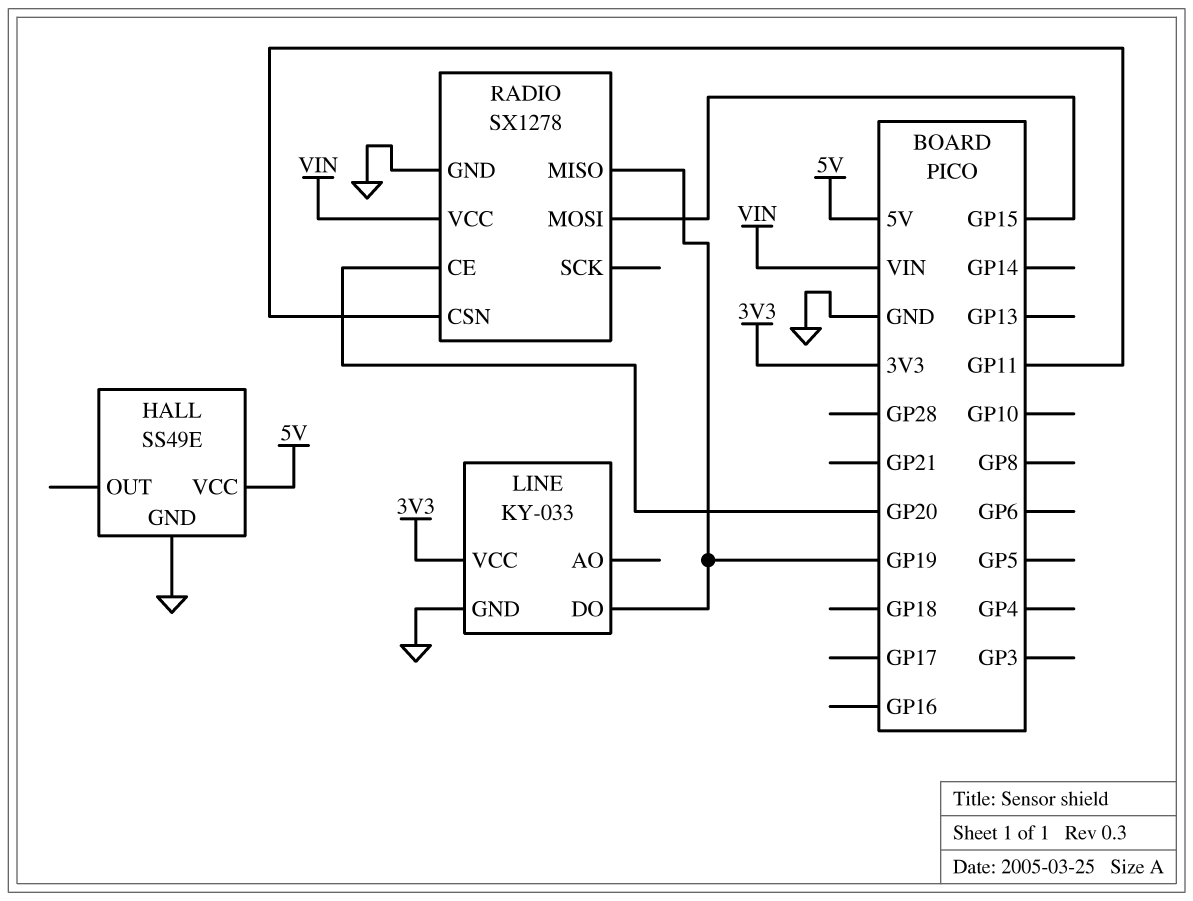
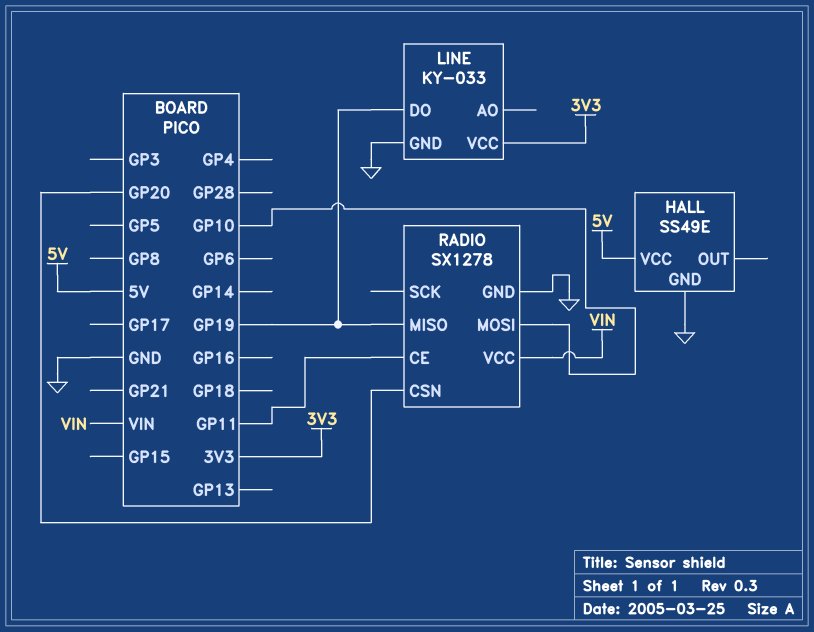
RADIO pin CE: GP20 -> GP11
RADIO pin CSN: GP11 -> GP20
RADIO pin MOSI: GP15 -> GP10

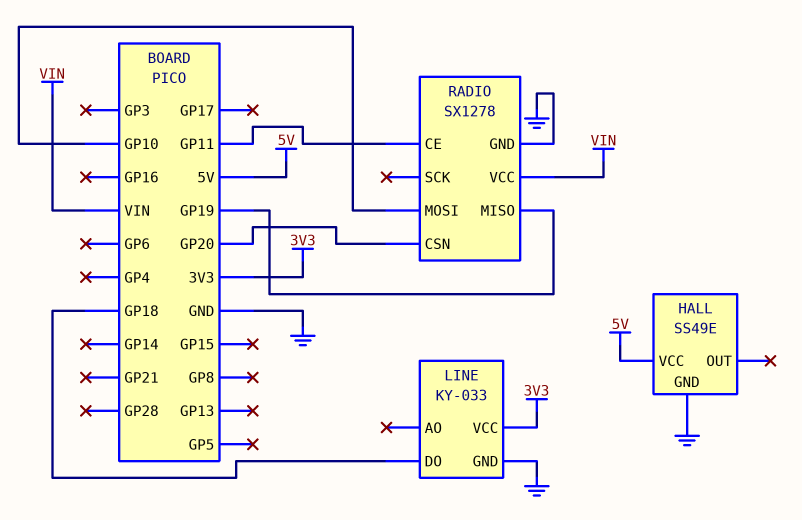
LINE pin DO: GP19 -> GP18

